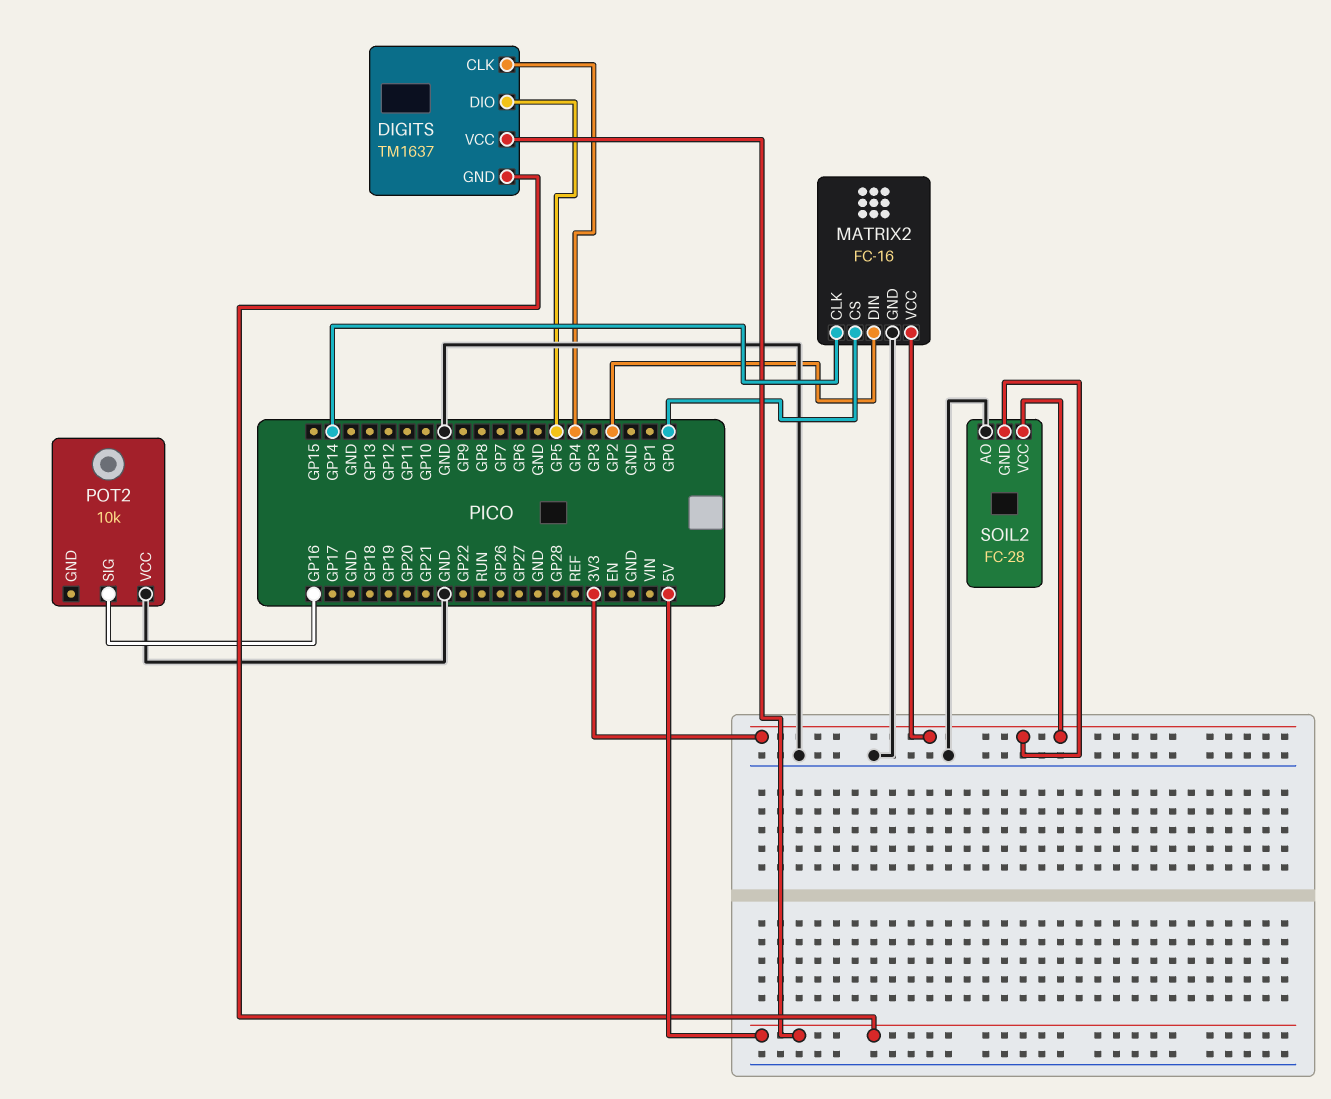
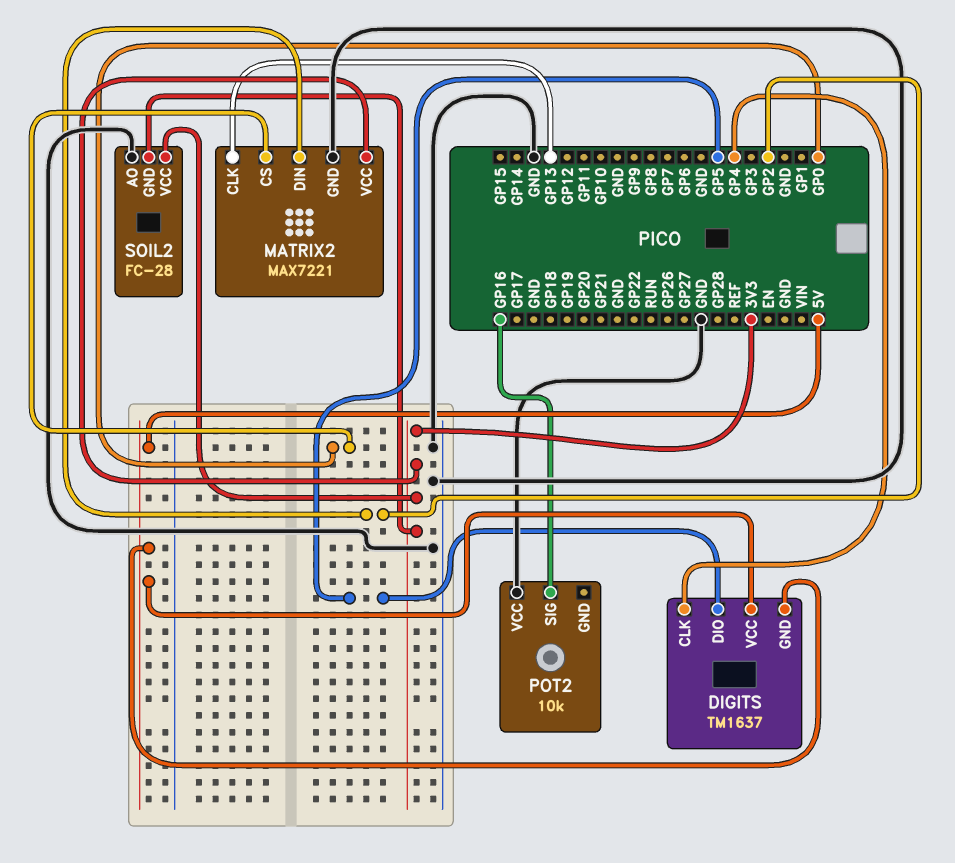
MATRIX2: FC-16 -> MAX7221
MATRIX2 pin CLK: GP14 -> GP13

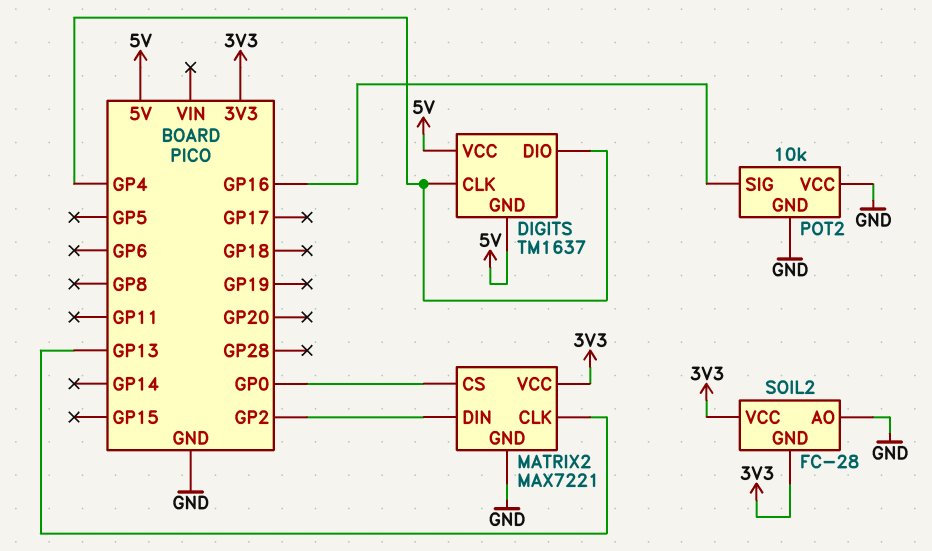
DIGITS pin DIO: GP5 -> GP4
POT2 pin GND: none -> GND

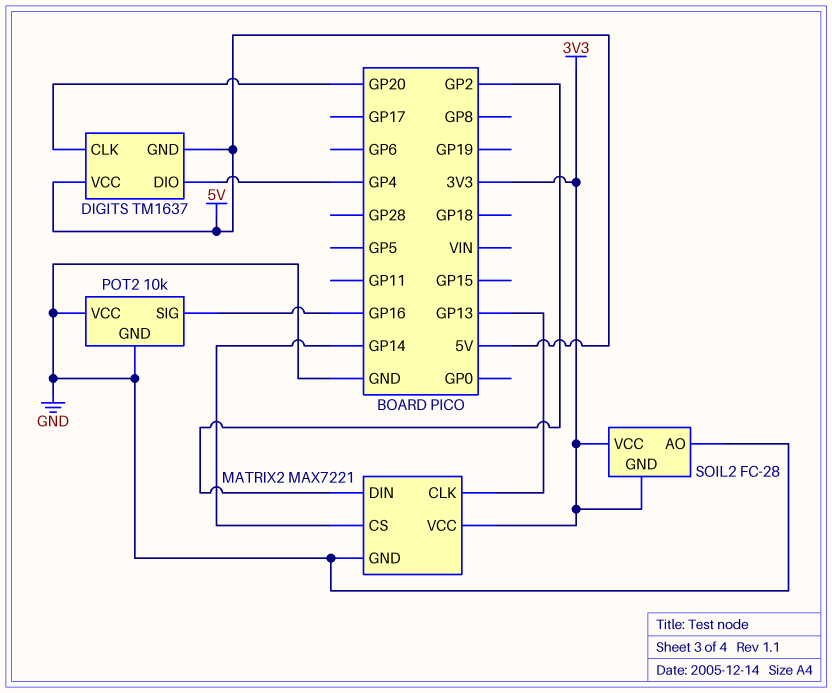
DIGITS pin CLK: GP4 -> GP20
MATRIX2 pin CS: GP0 -> GP14

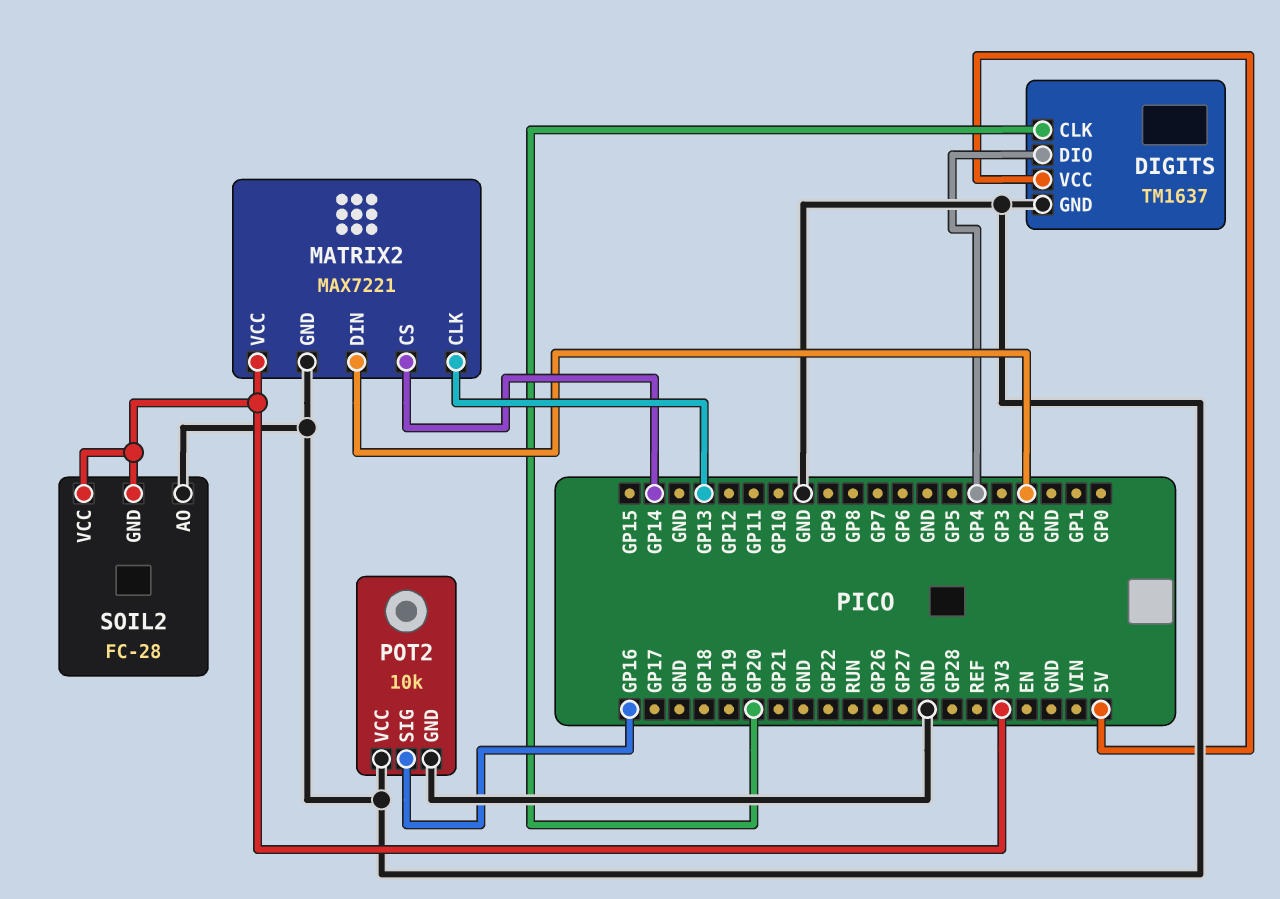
DIGITS pin GND: 5V -> GND

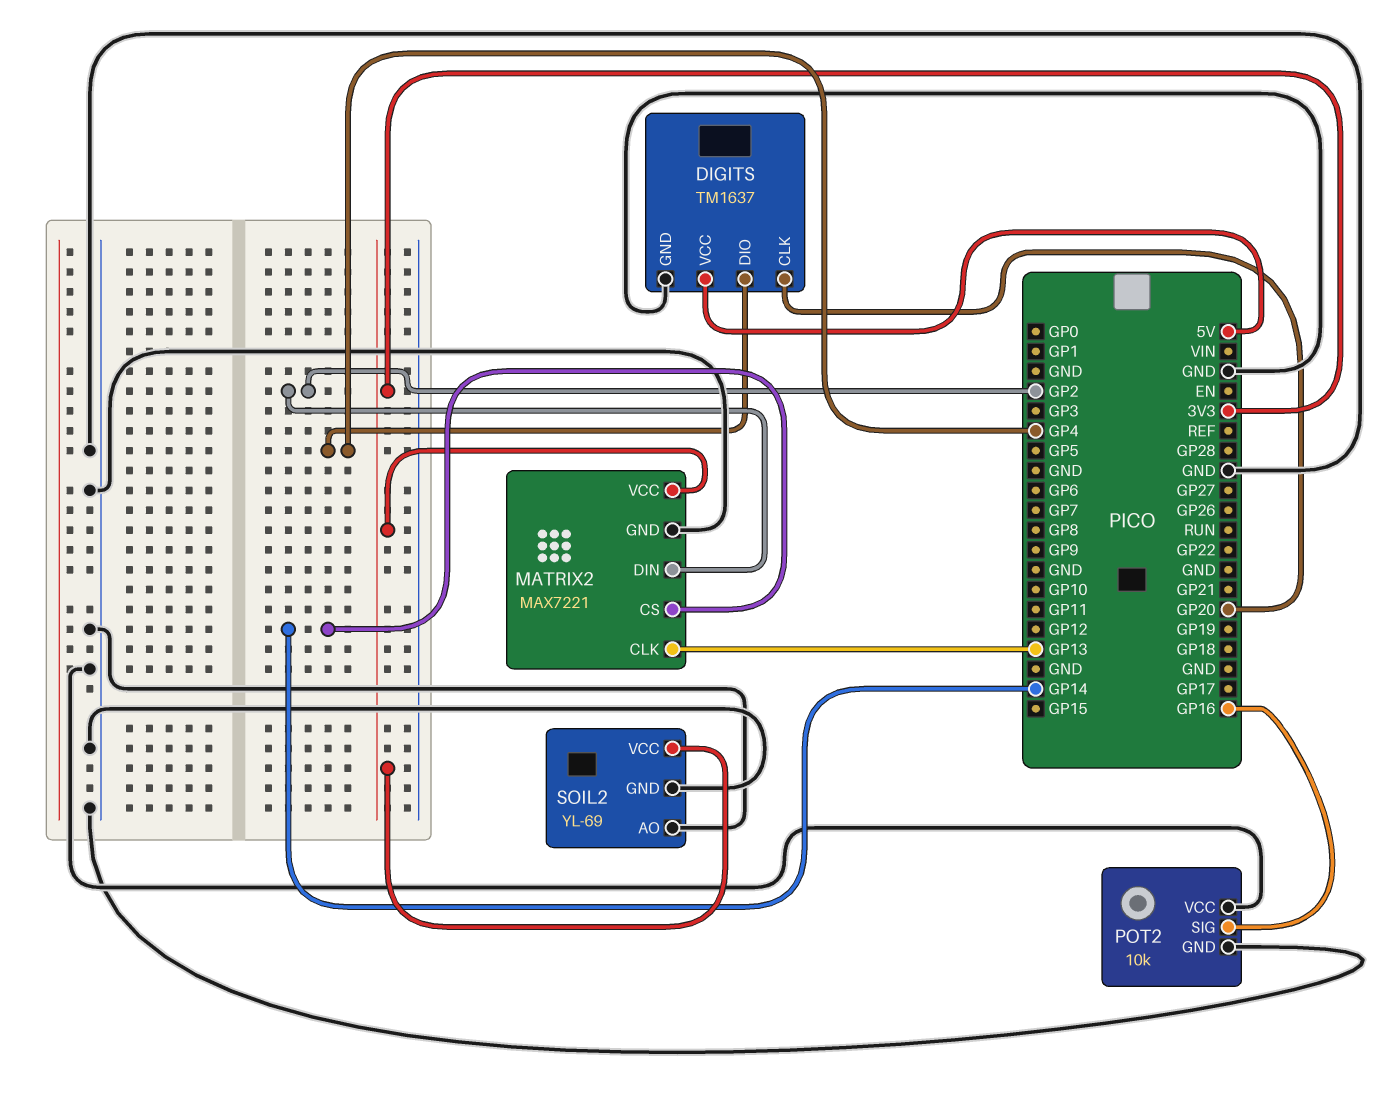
SOIL2: FC-28 -> YL-69
SOIL2 pin GND: 3V3 -> GND

